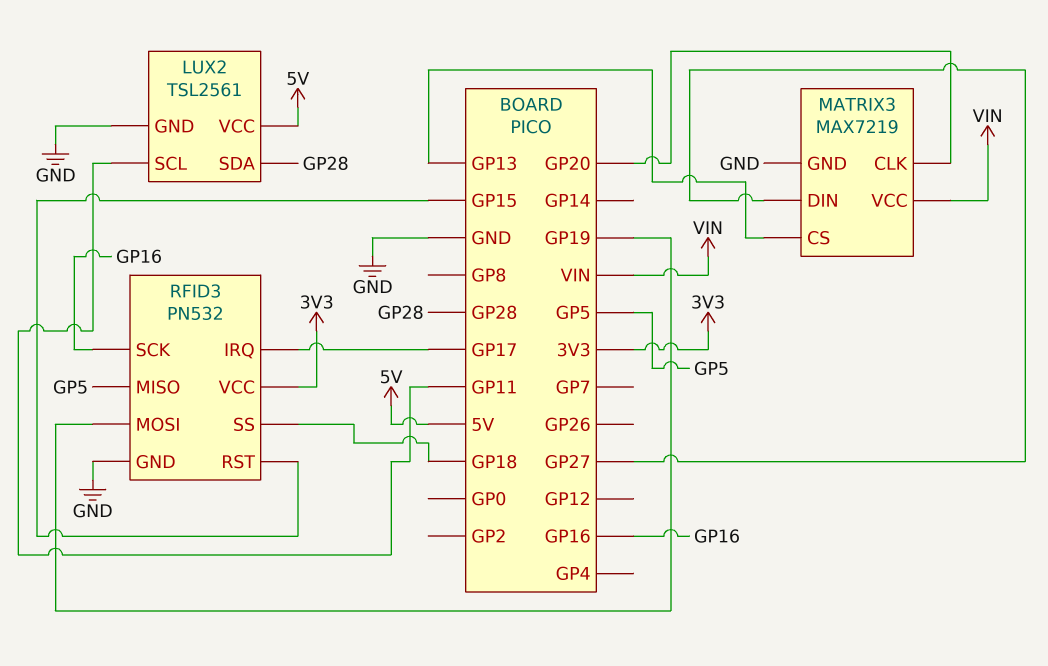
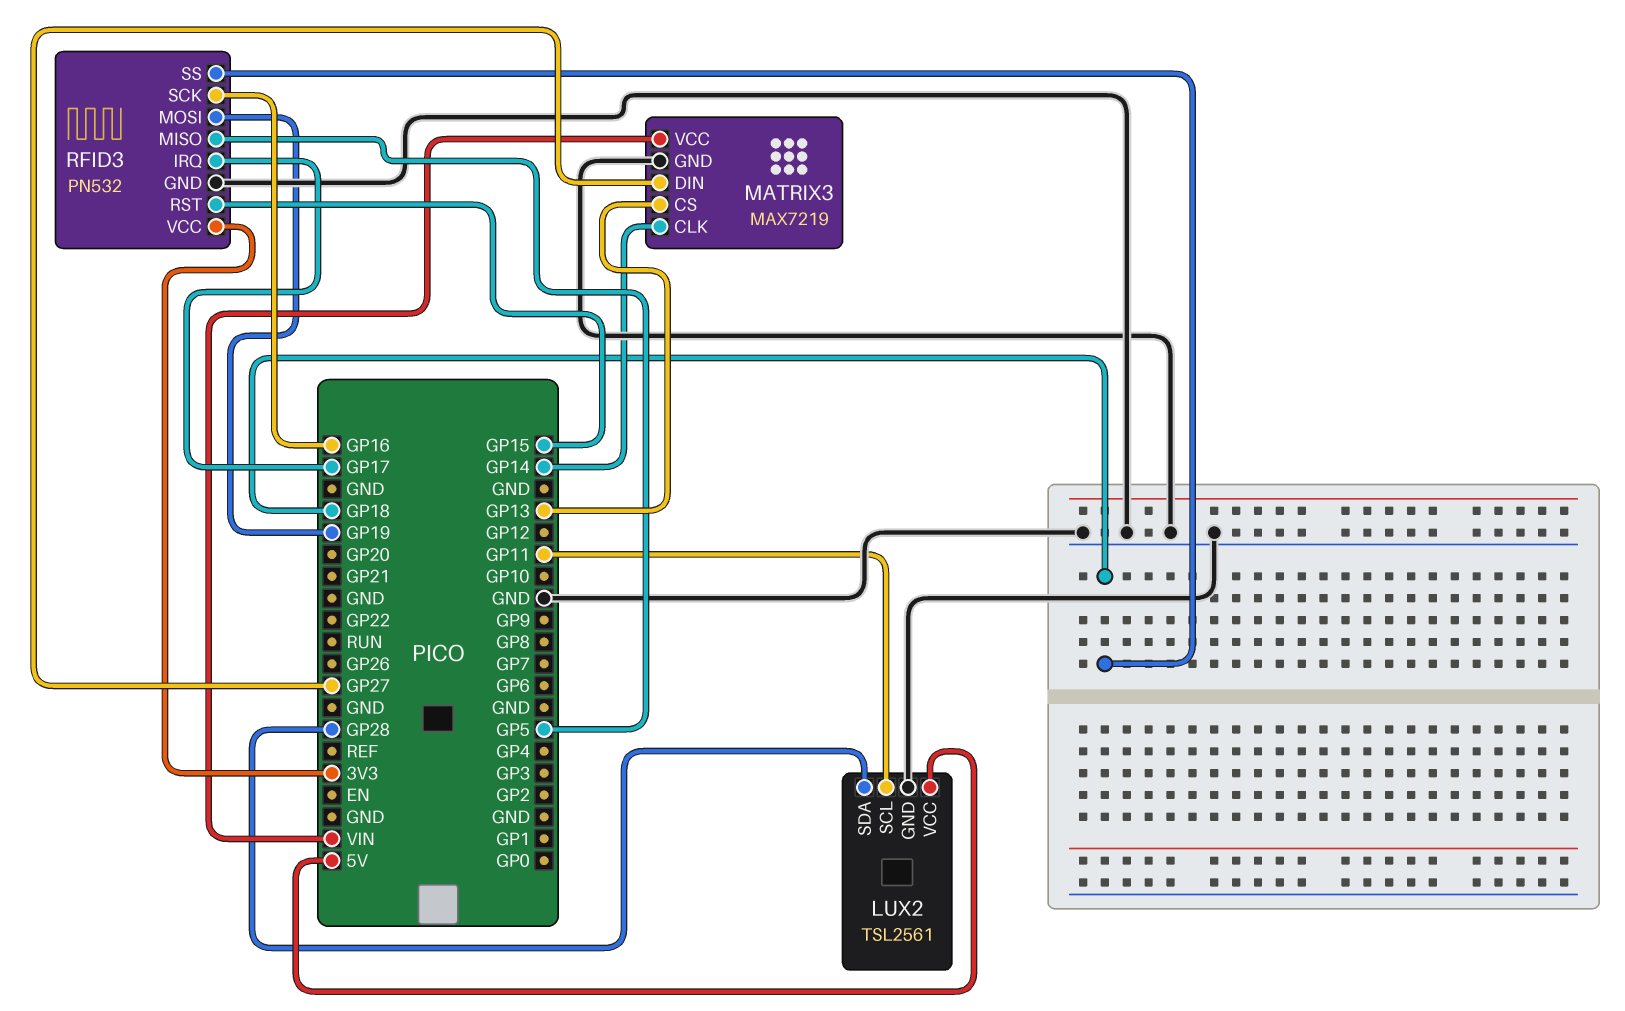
MATRIX3 pin CLK: GP20 -> GP14

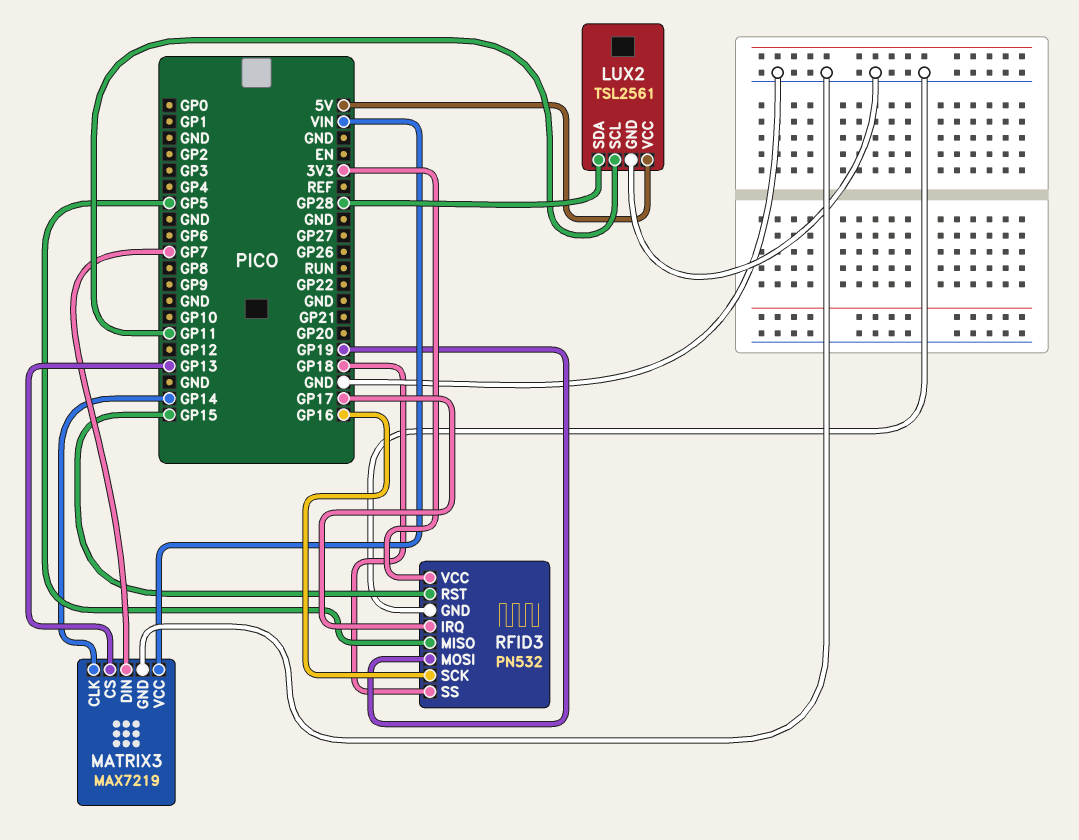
MATRIX3 pin DIN: GP27 -> GP7

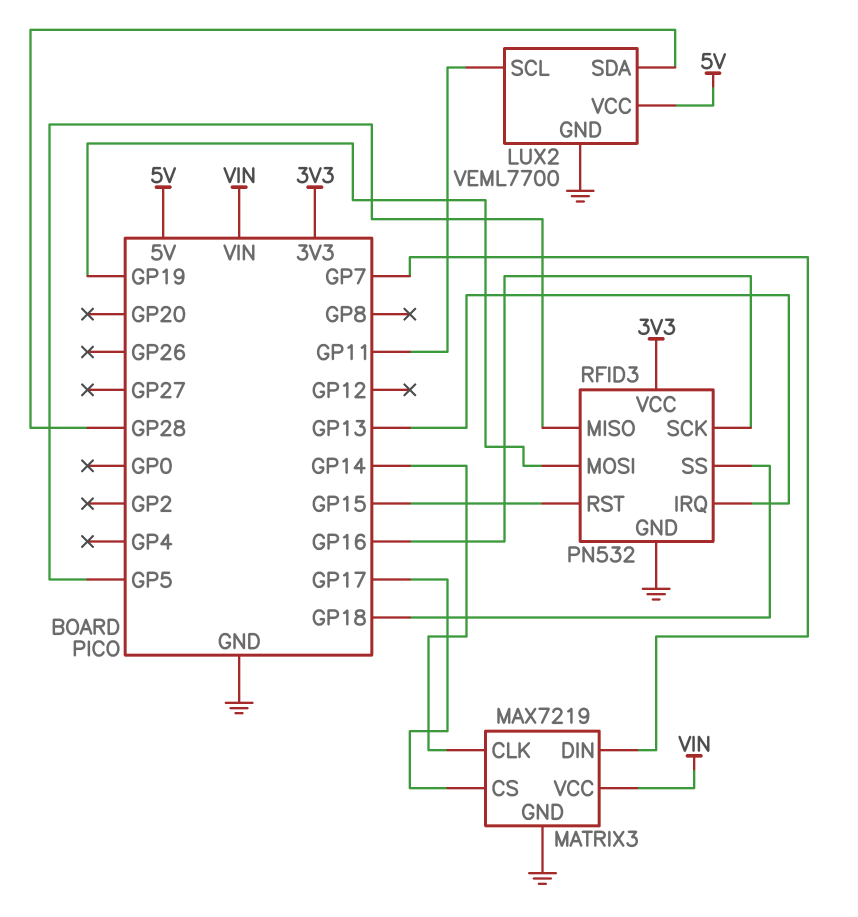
LUX2: TSL2561 -> VEML7700
MATRIX3 pin CS: GP13 -> GP17
RFID3 pin IRQ: GP17 -> GP13

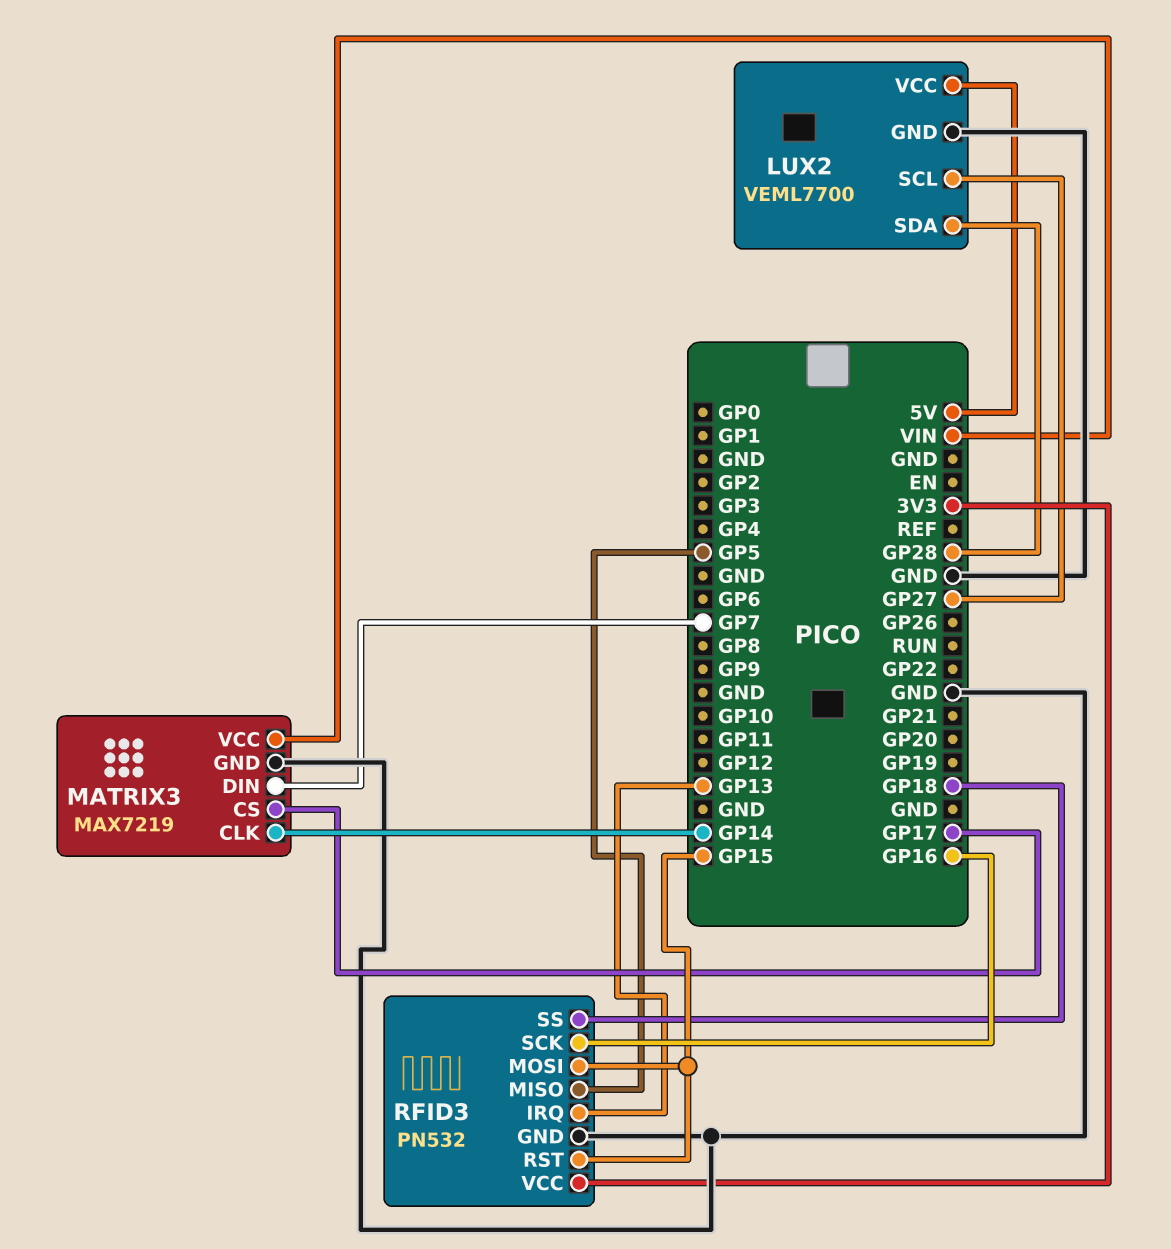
LUX2 pin SCL: GP11 -> GP27
RFID3 pin MOSI: GP19 -> GP15

